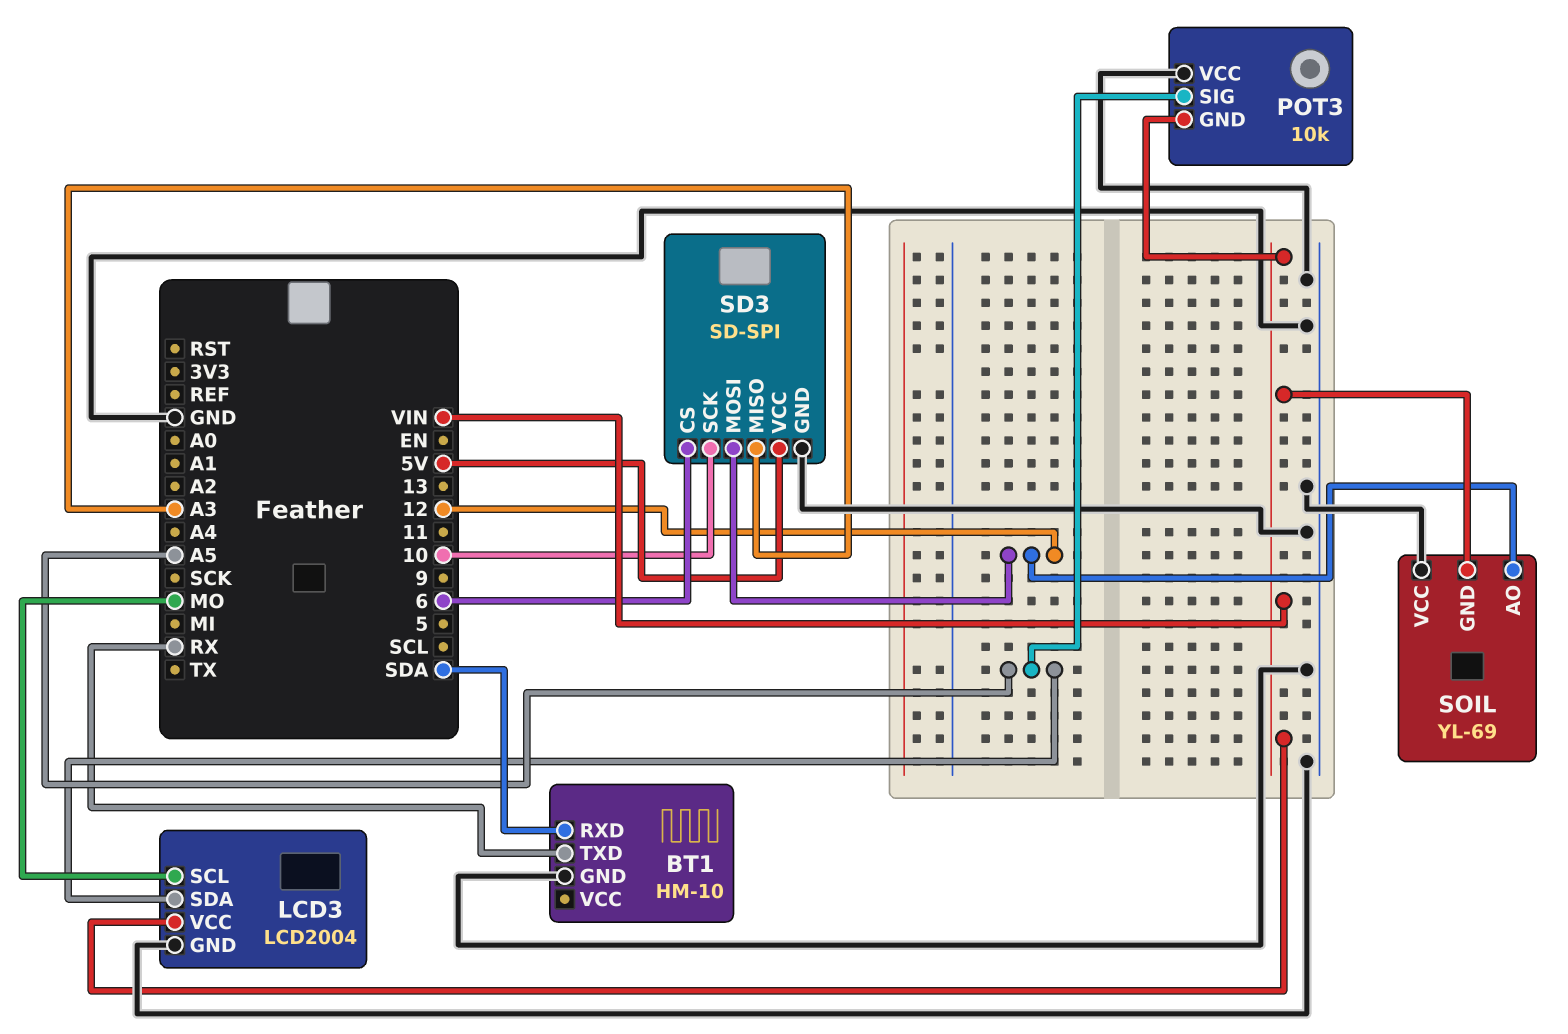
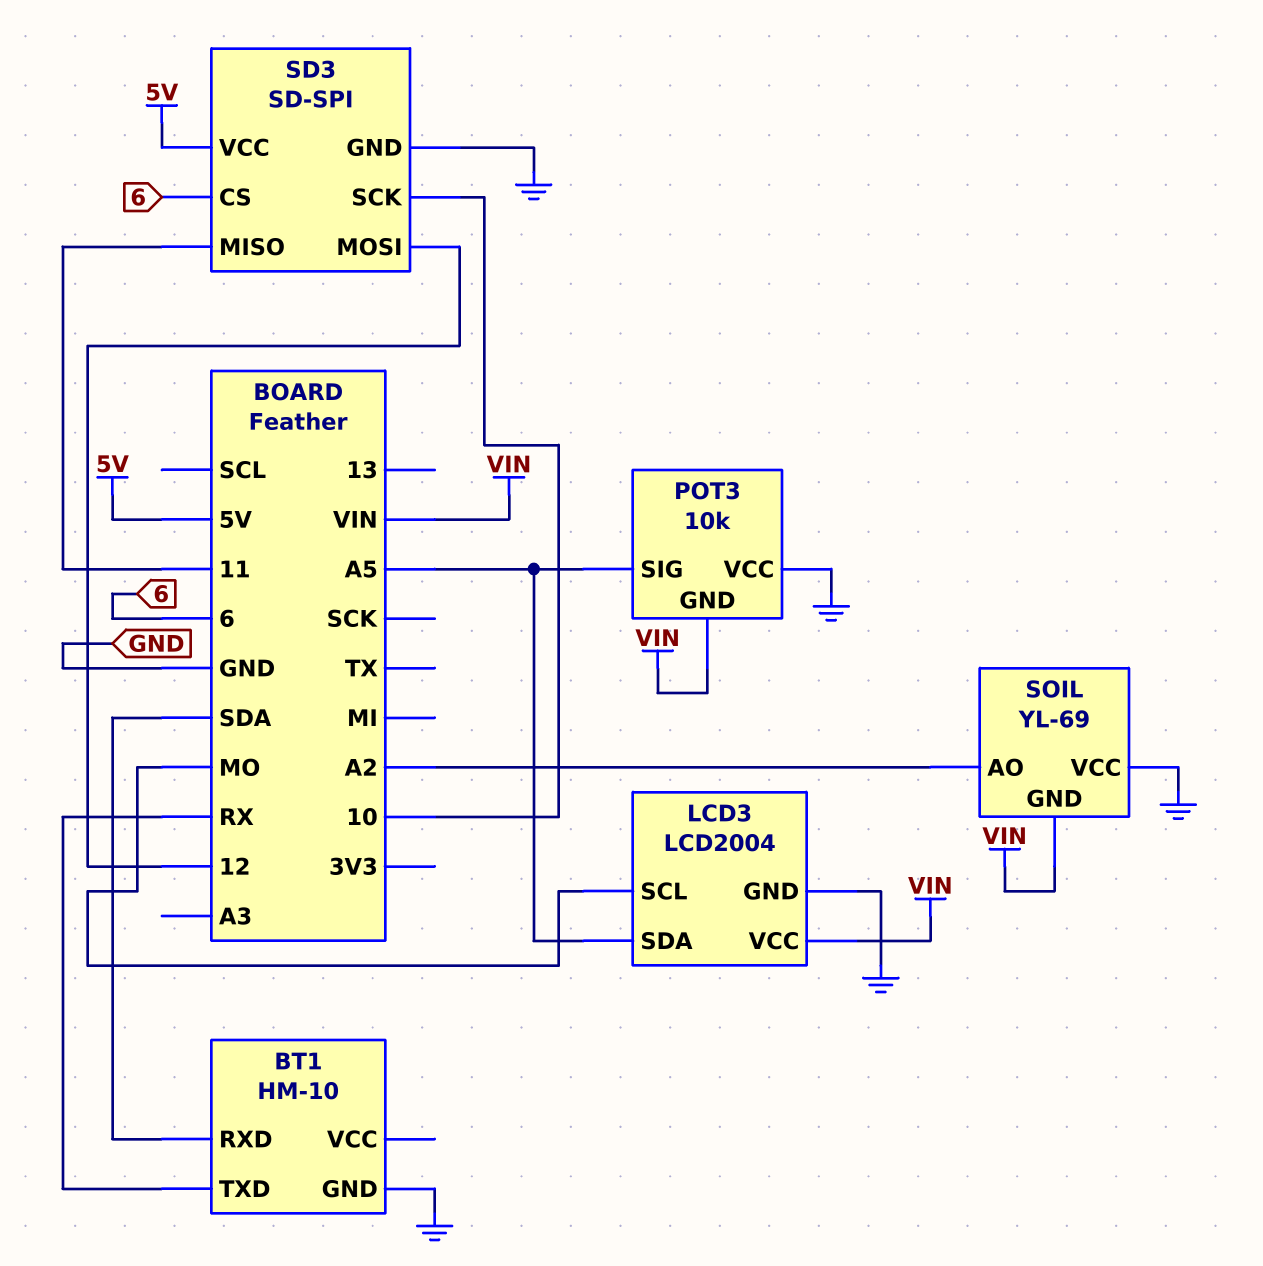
SD3 pin MISO: A3 -> 11
SOIL pin AO: 12 -> A2

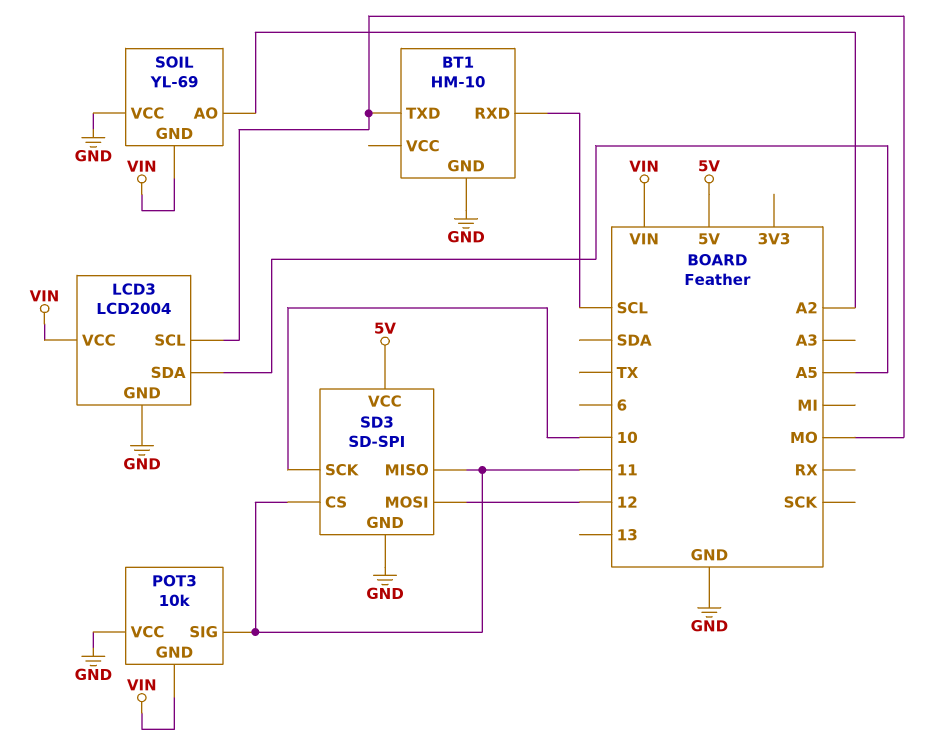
BT1 pin RXD: SDA -> SCL
BT1 pin TXD: RX -> MO
POT3 pin SIG: A5 -> 11
SD3 pin CS: 6 -> 11

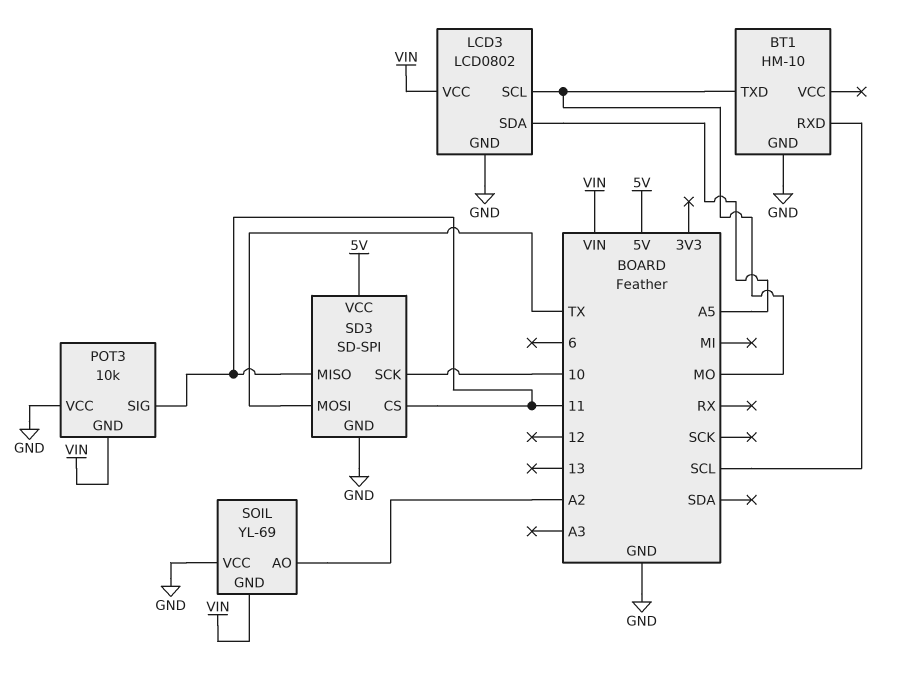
LCD3: LCD2004 -> LCD0802
SD3 pin MOSI: 12 -> TX

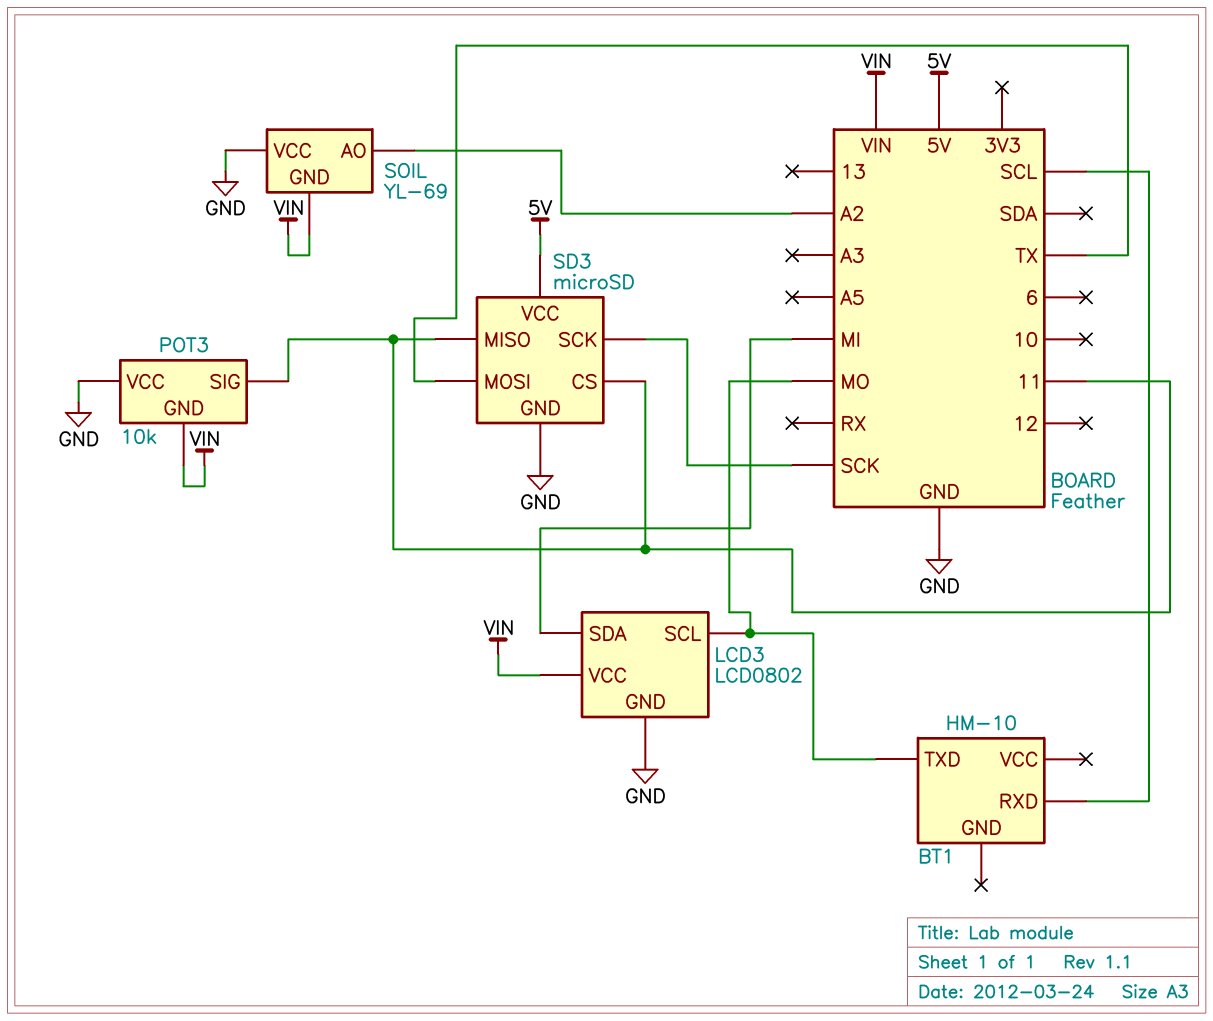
BT1 pin GND: GND -> none
LCD3 pin SDA: A5 -> MI
SD3: SD-SPI -> microSD
SD3 pin SCK: 10 -> SCK

